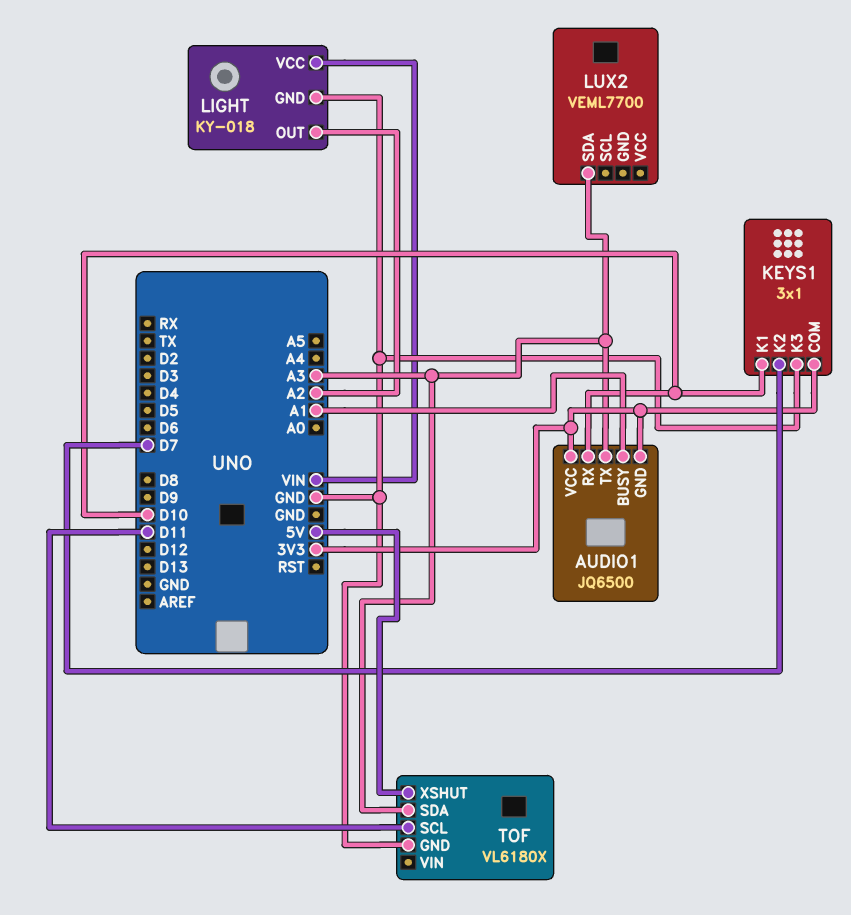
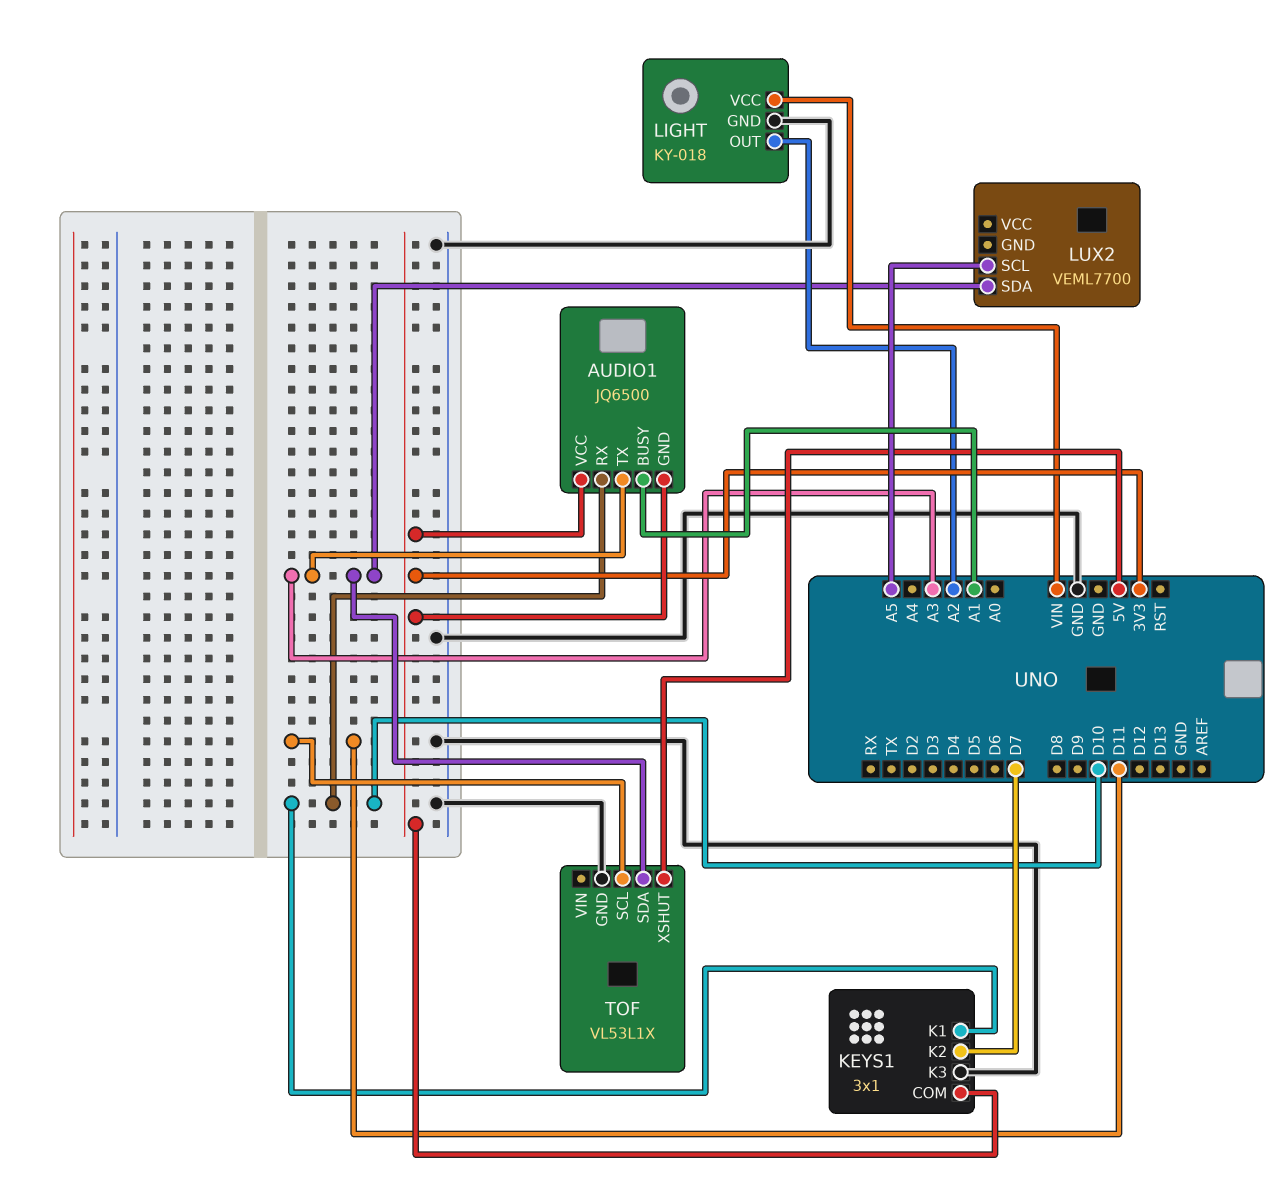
LUX2 pin SCL: none -> A5
TOF: VL6180X -> VL53L1X

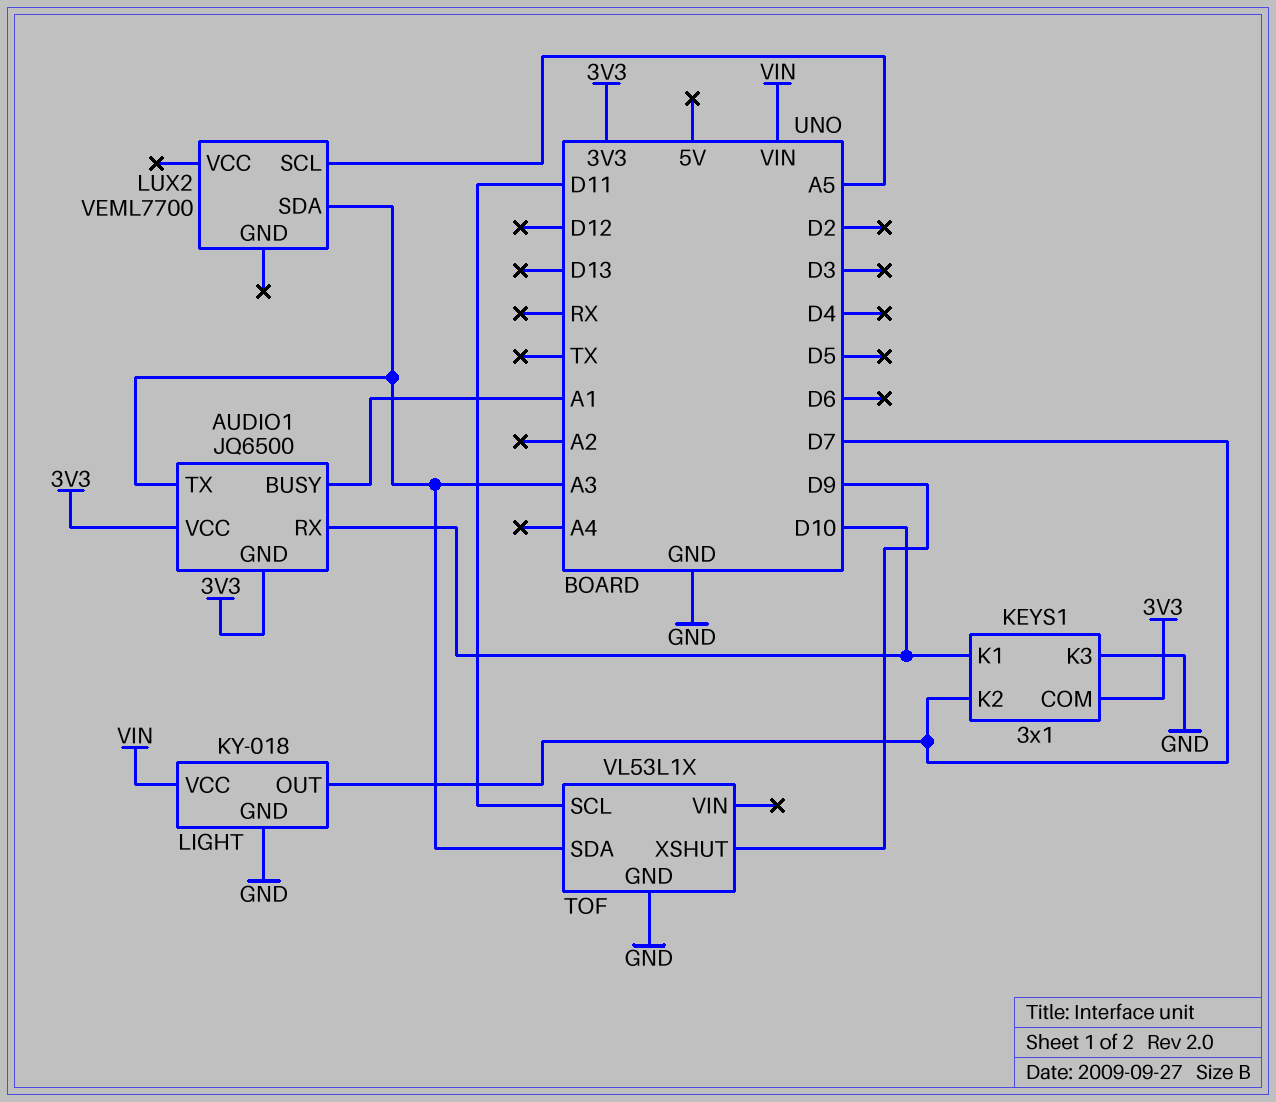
LIGHT pin OUT: A2 -> D7
TOF pin XSHUT: 5V -> D9

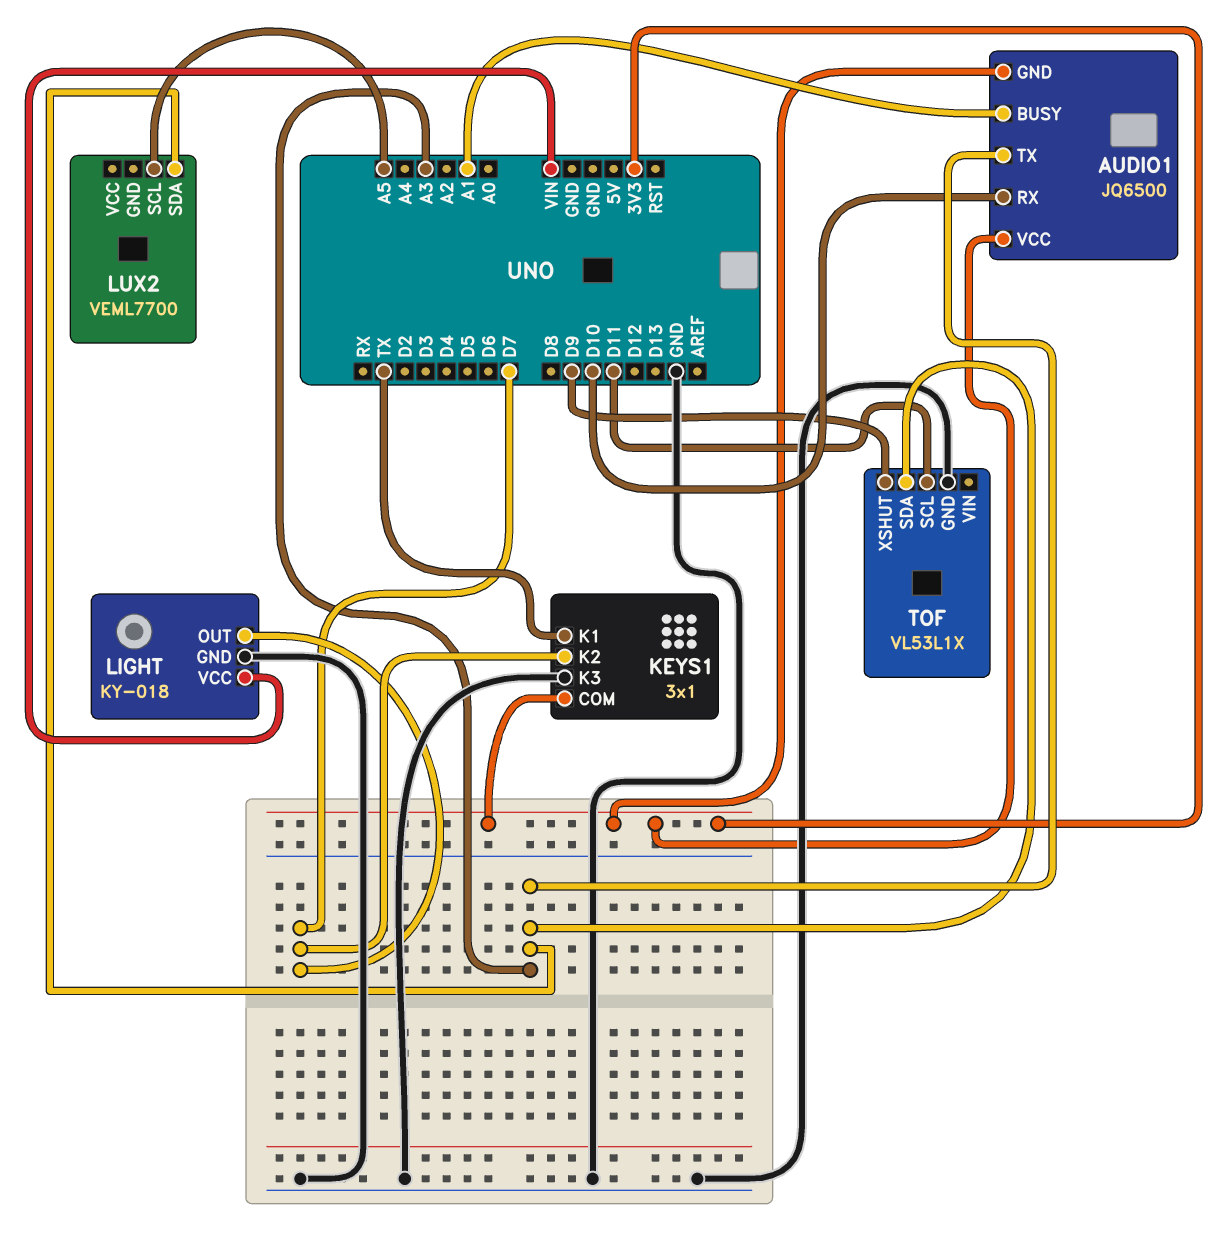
KEYS1 pin K1: D10 -> TX

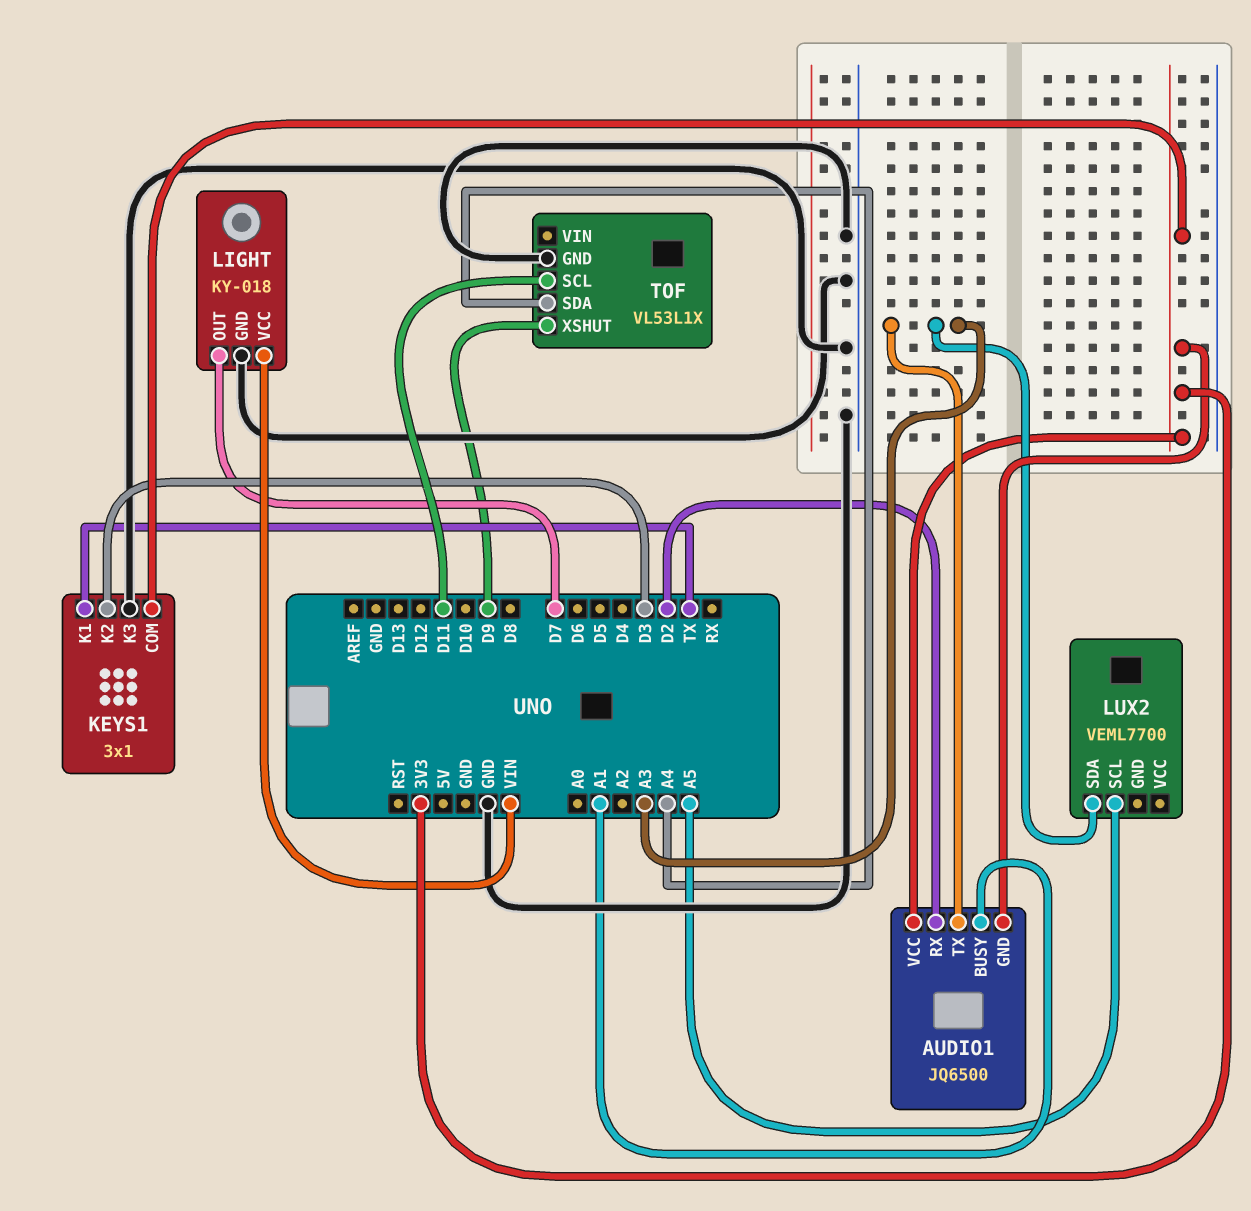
AUDIO1 pin RX: D10 -> D2
KEYS1 pin K2: D7 -> D3
TOF pin SDA: A3 -> A4

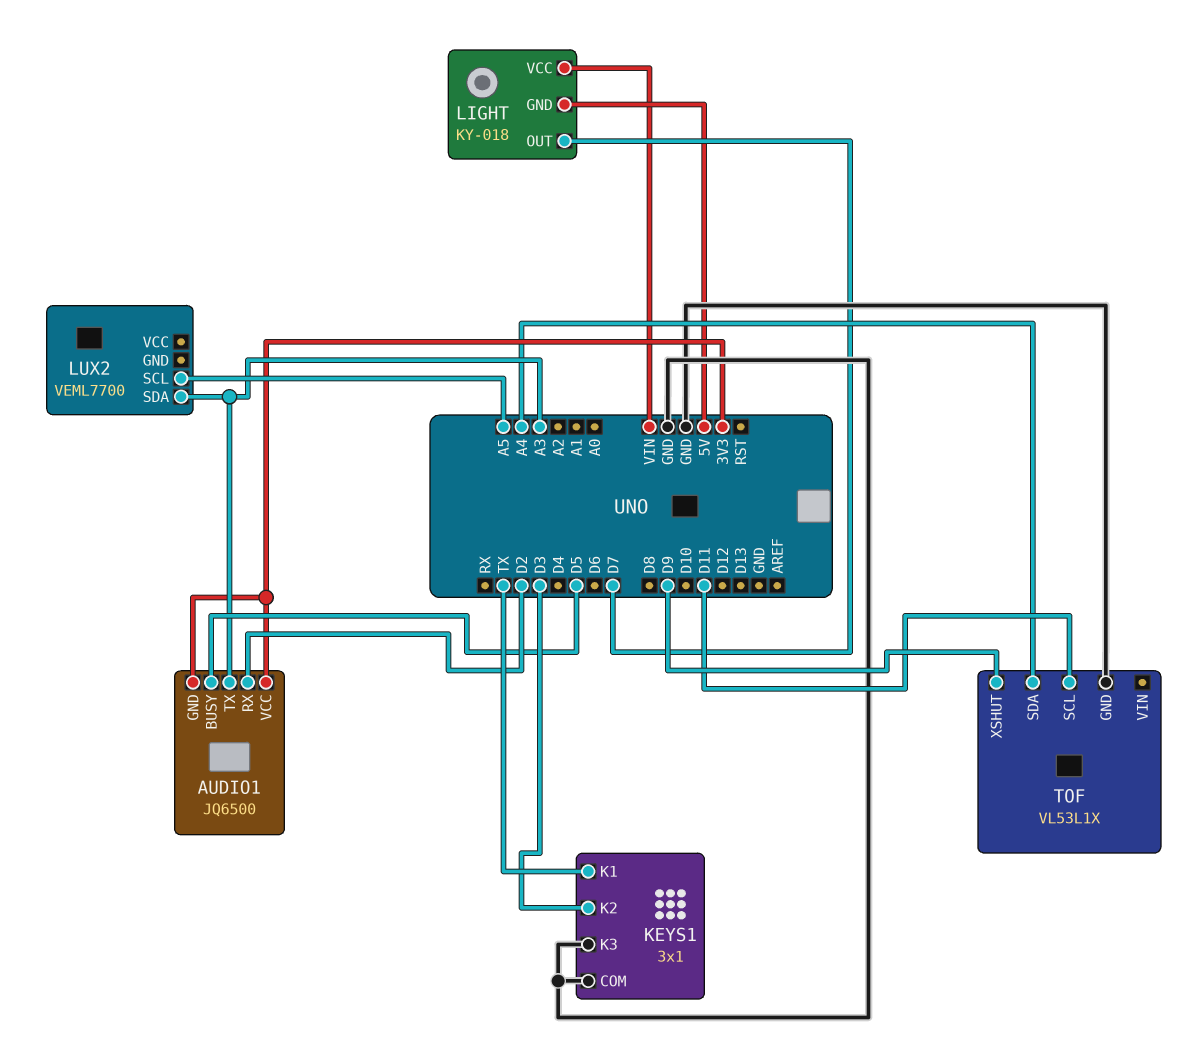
AUDIO1 pin BUSY: A1 -> D5
KEYS1 pin COM: 3V3 -> GND
LIGHT pin GND: GND -> 5V

